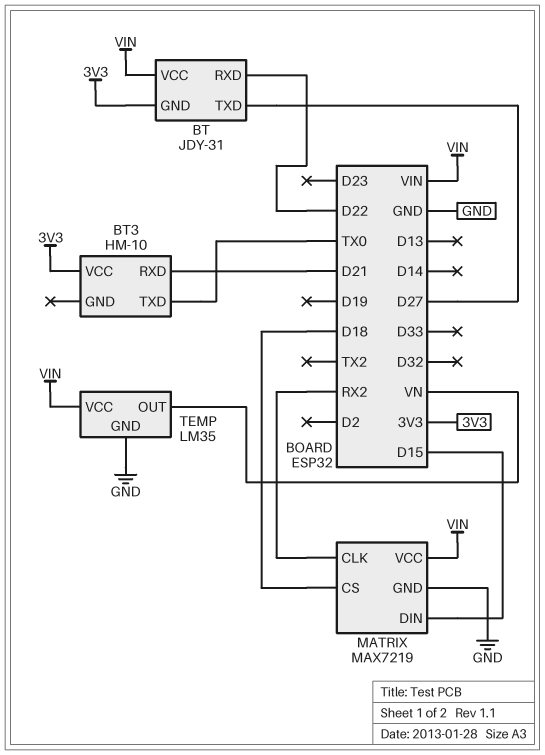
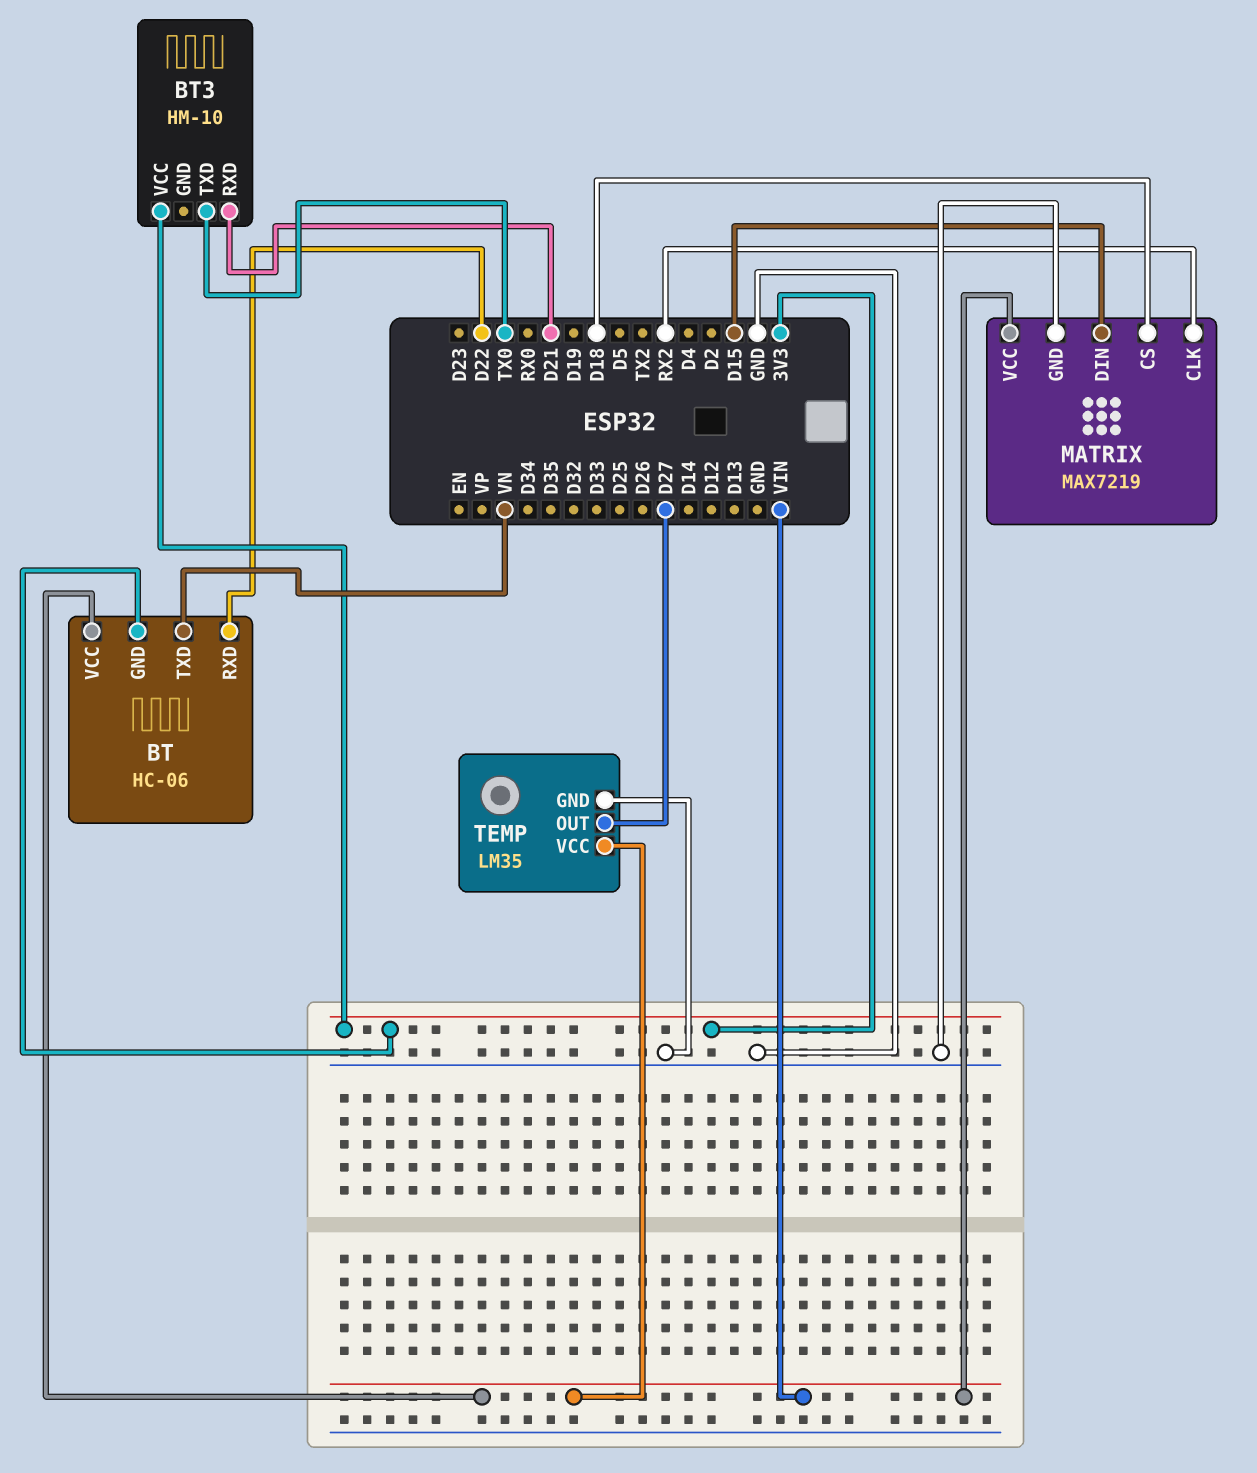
BT: JDY-31 -> HC-06
BT pin TXD: D27 -> VN
TEMP pin OUT: VN -> D27

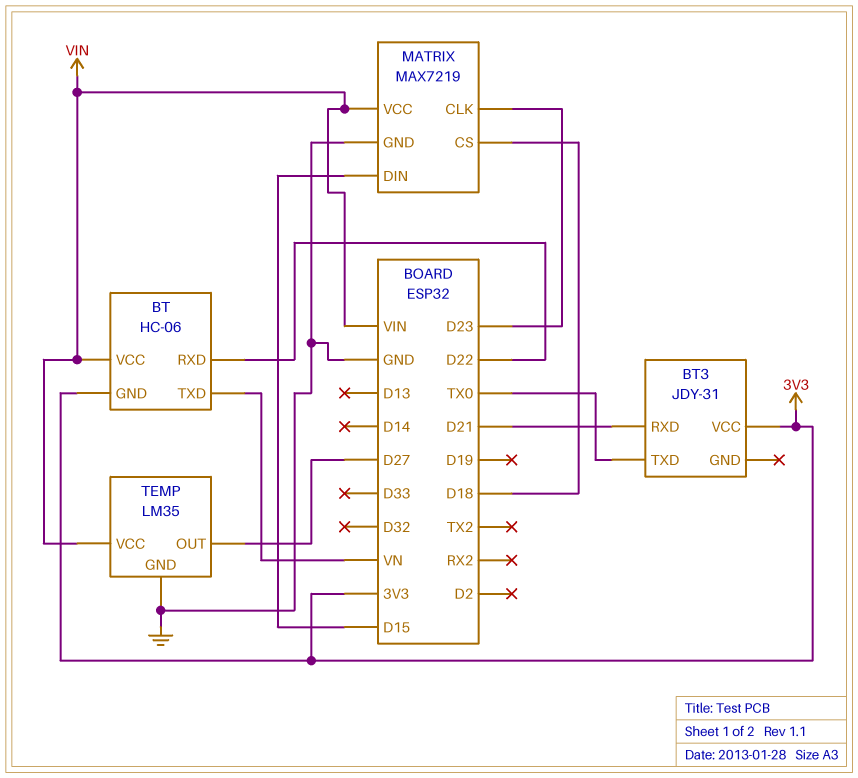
BT3: HM-10 -> JDY-31
MATRIX pin CLK: RX2 -> D23

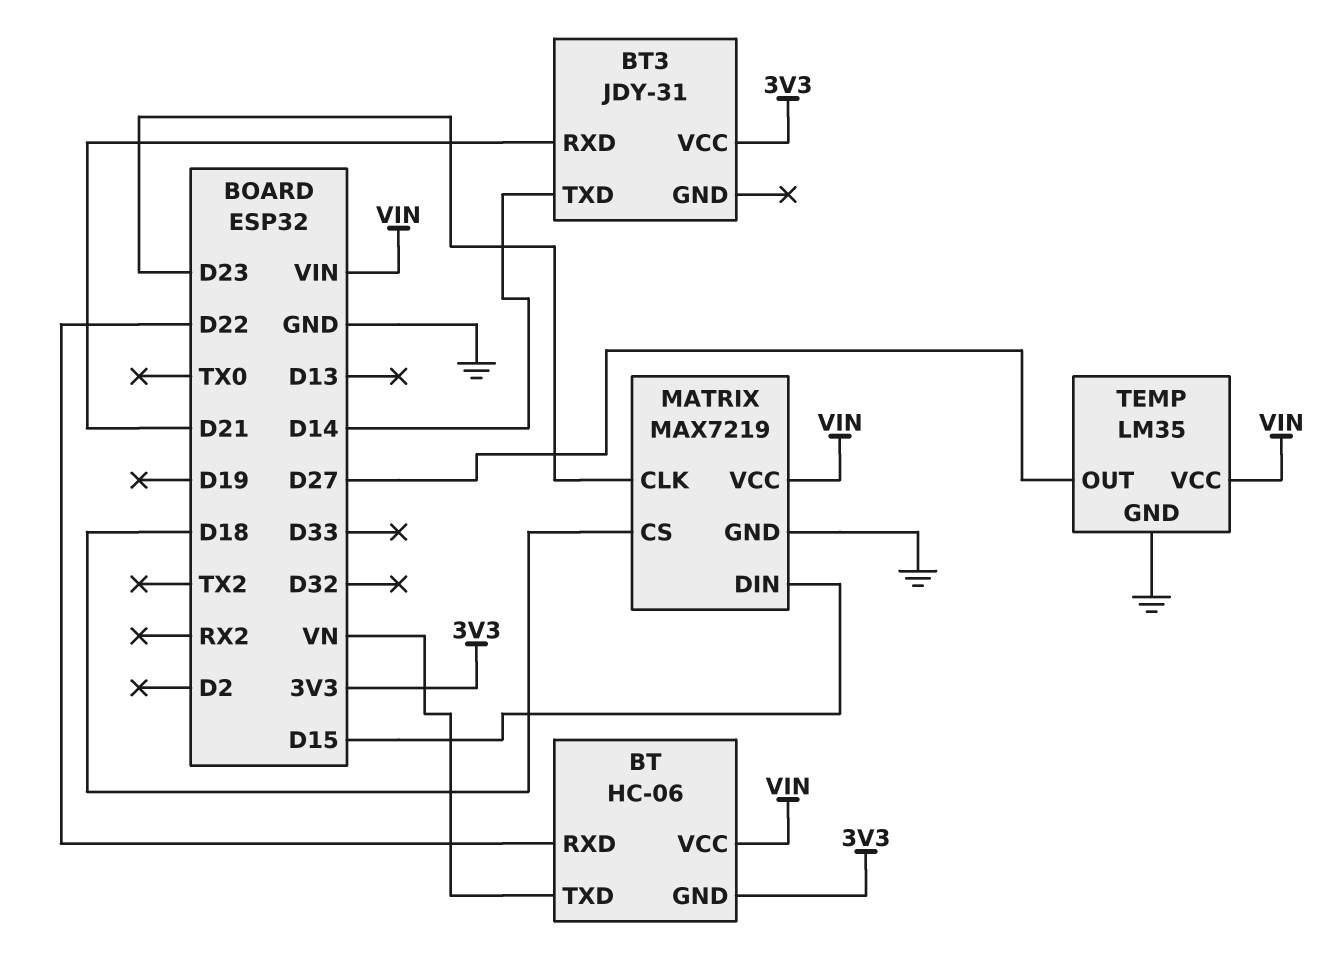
BT3 pin TXD: TX0 -> D14

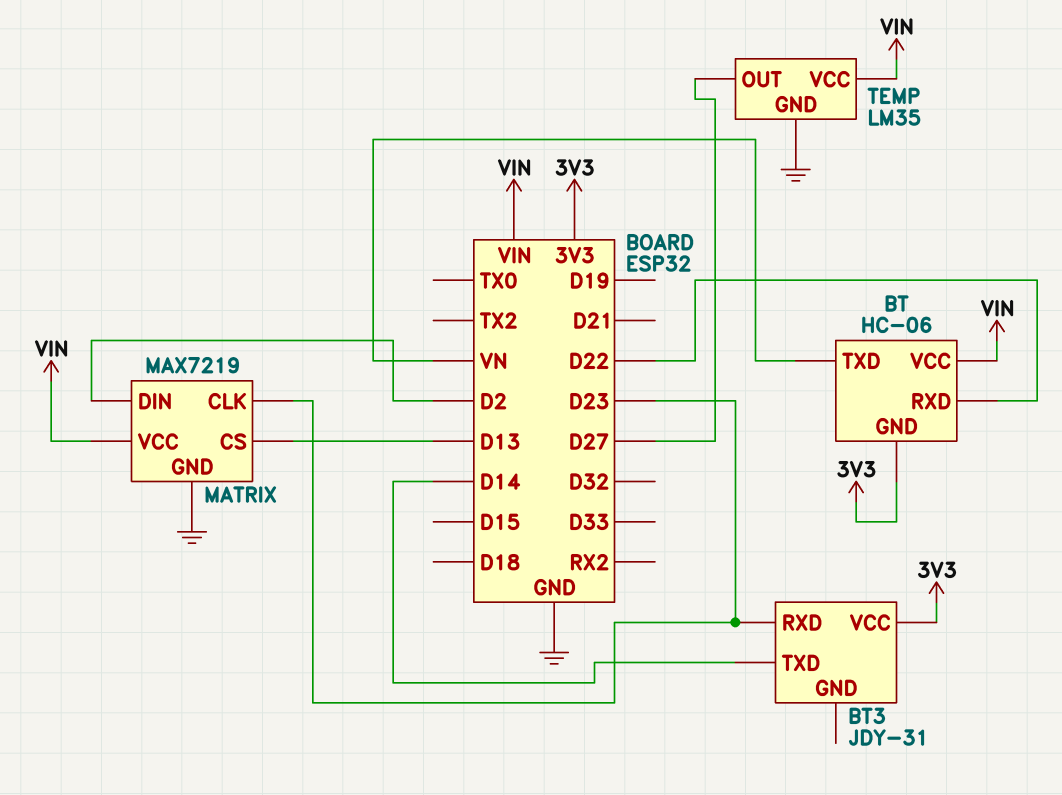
BT3 pin RXD: D21 -> D23
MATRIX pin CS: D18 -> D13
MATRIX pin DIN: D15 -> D2

